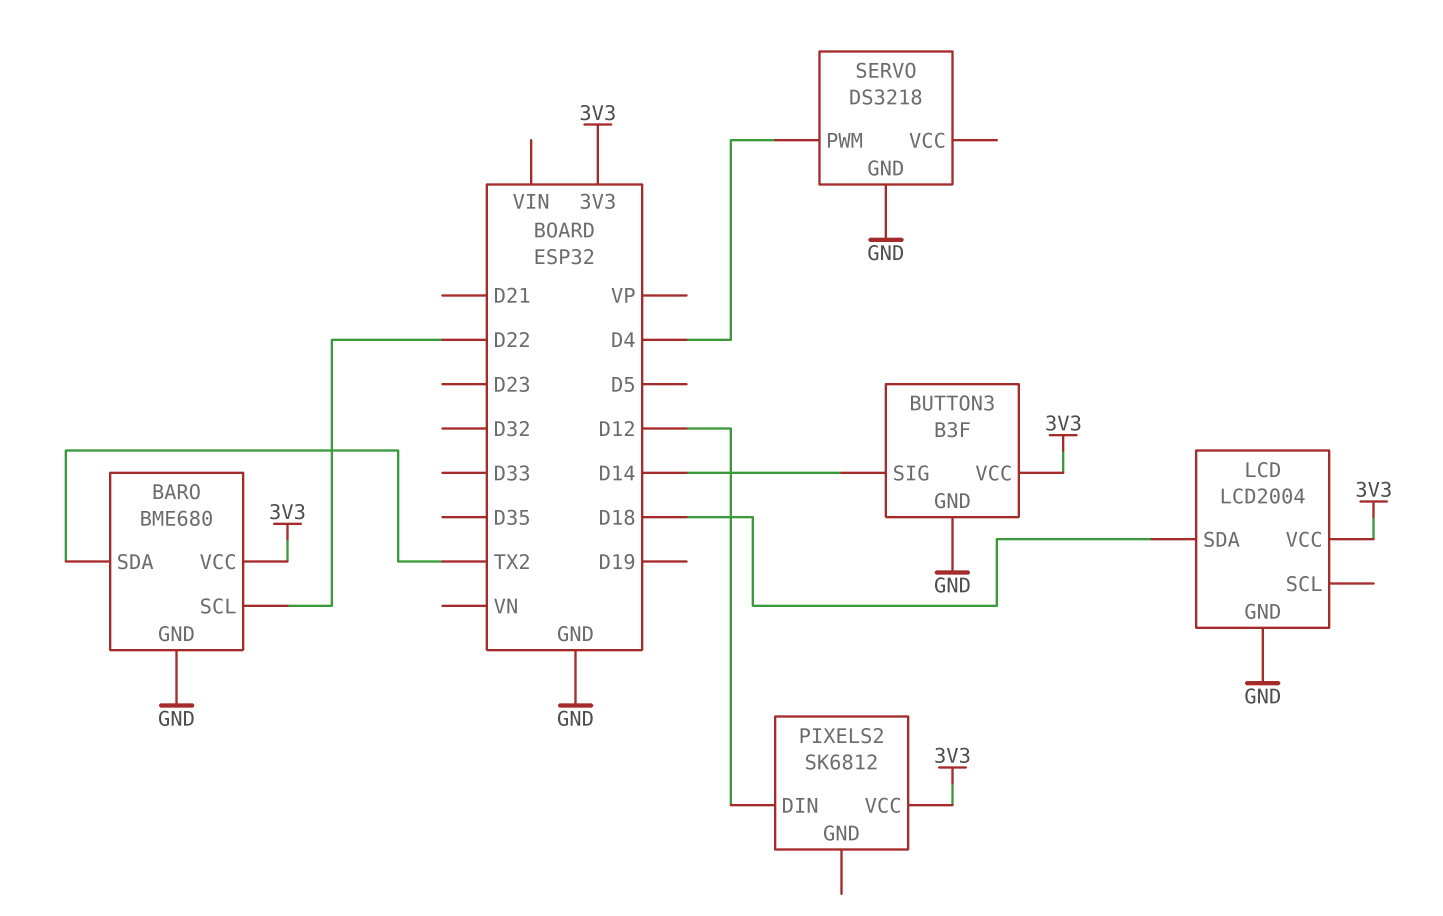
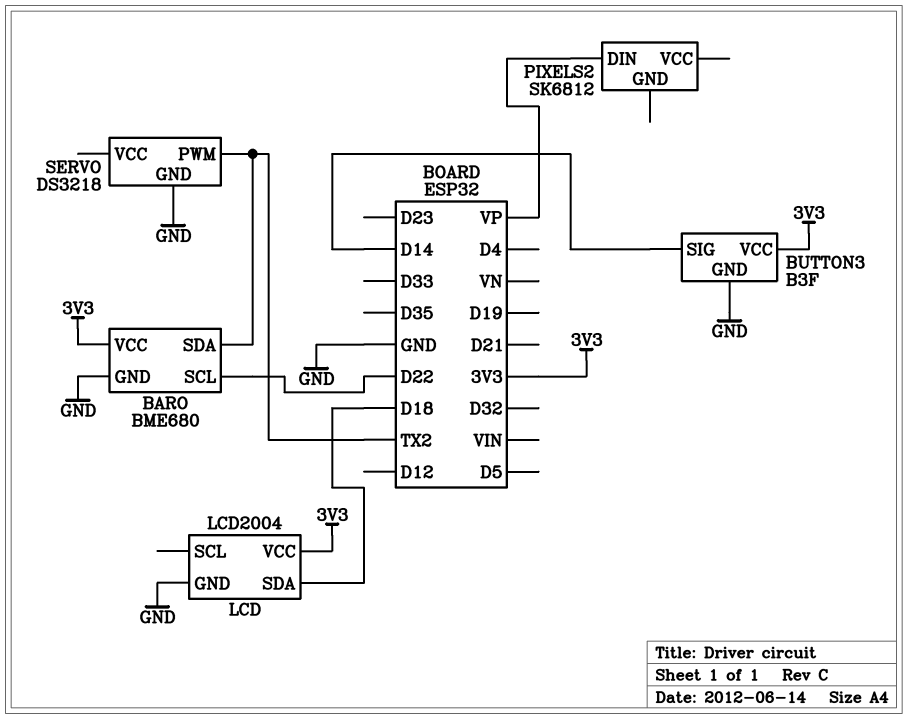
PIXELS2 pin DIN: D12 -> VP
PIXELS2 pin VCC: 3V3 -> none
SERVO pin PWM: D4 -> TX2

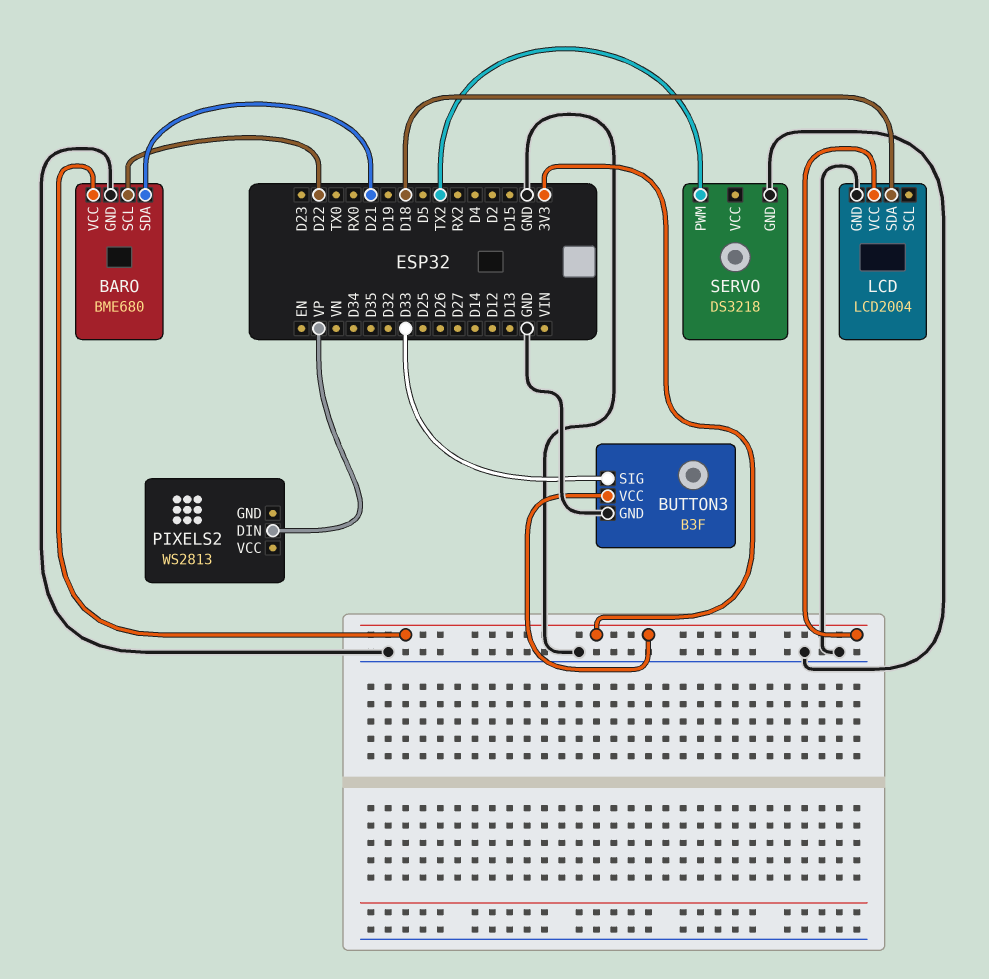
BARO pin SDA: TX2 -> D21
BUTTON3 pin SIG: D14 -> D33
PIXELS2: SK6812 -> WS2813

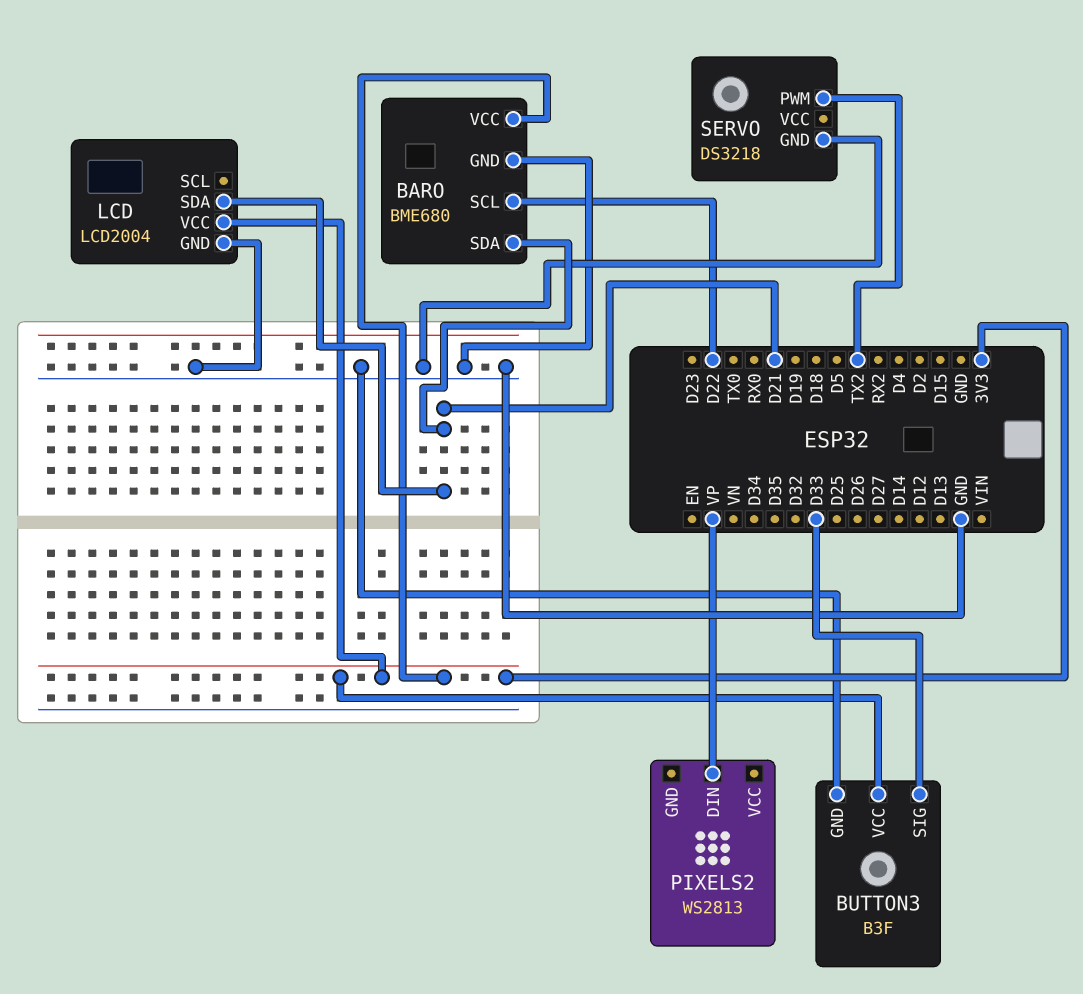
LCD pin SDA: D18 -> D21

